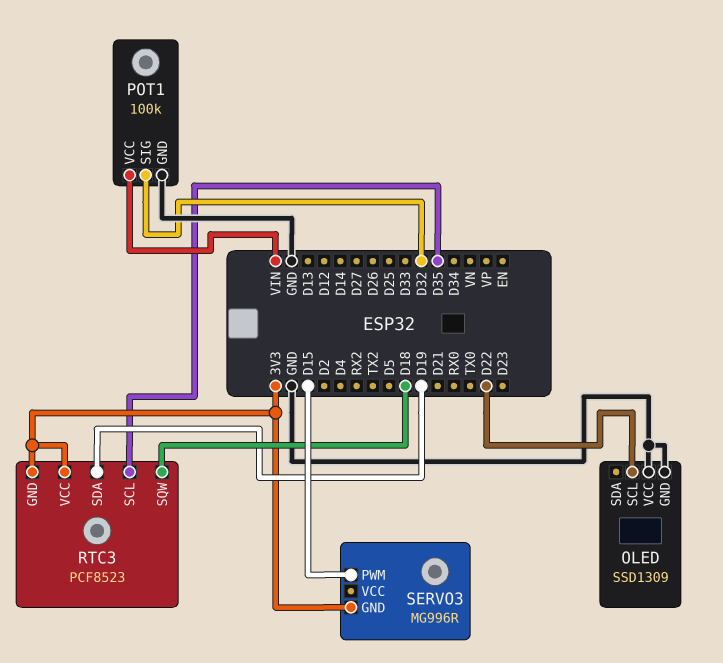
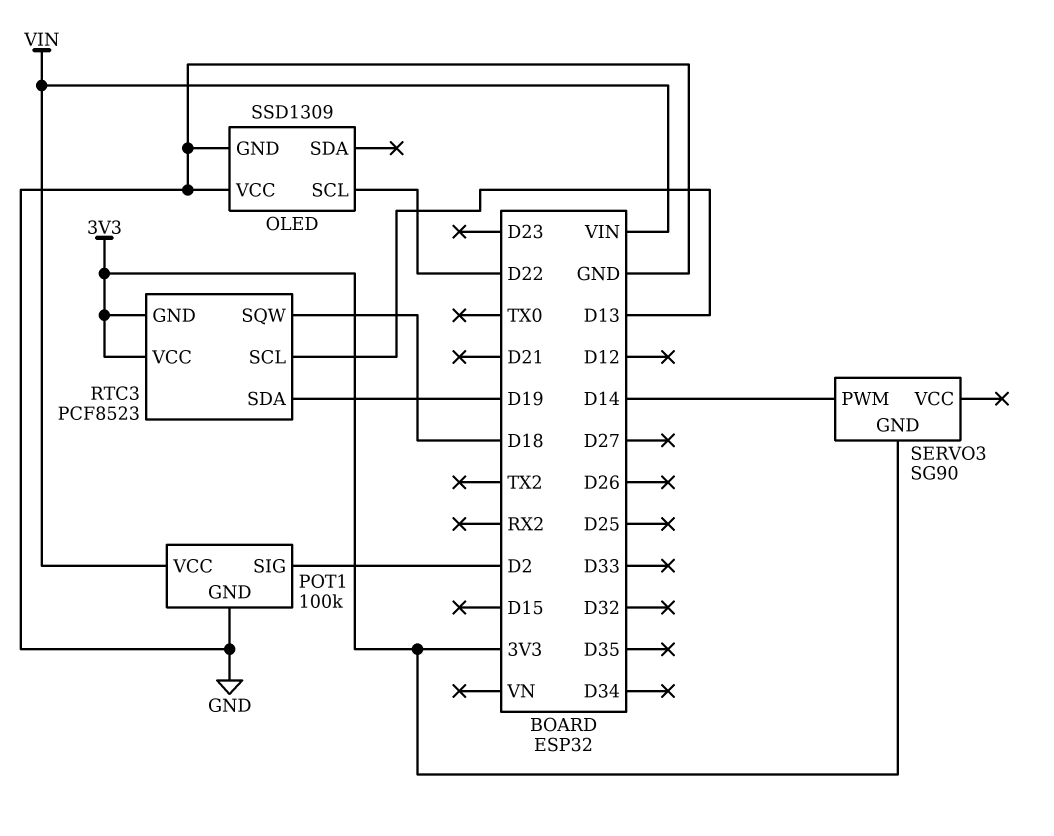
POT1 pin SIG: D32 -> D2
RTC3 pin SCL: D35 -> D13
SERVO3: MG996R -> SG90
SERVO3 pin PWM: D15 -> D14

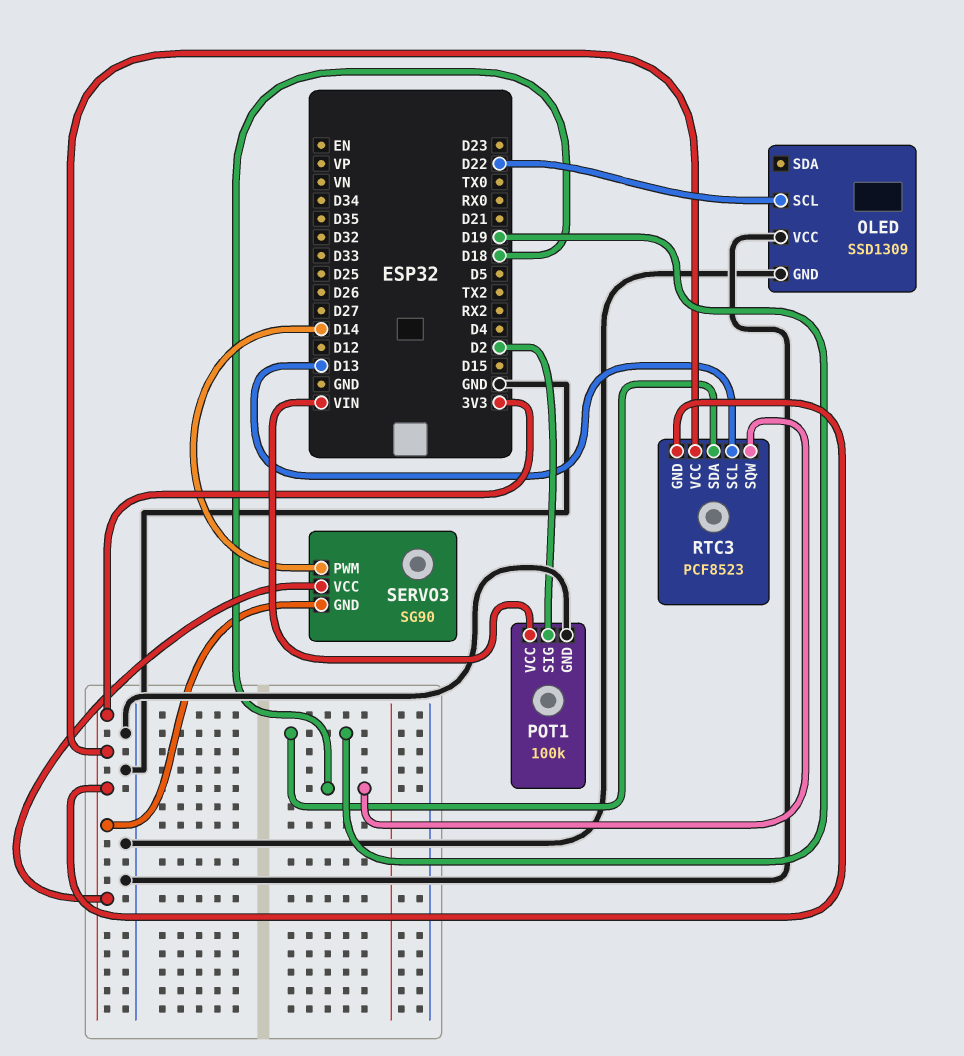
SERVO3 pin VCC: none -> 3V3

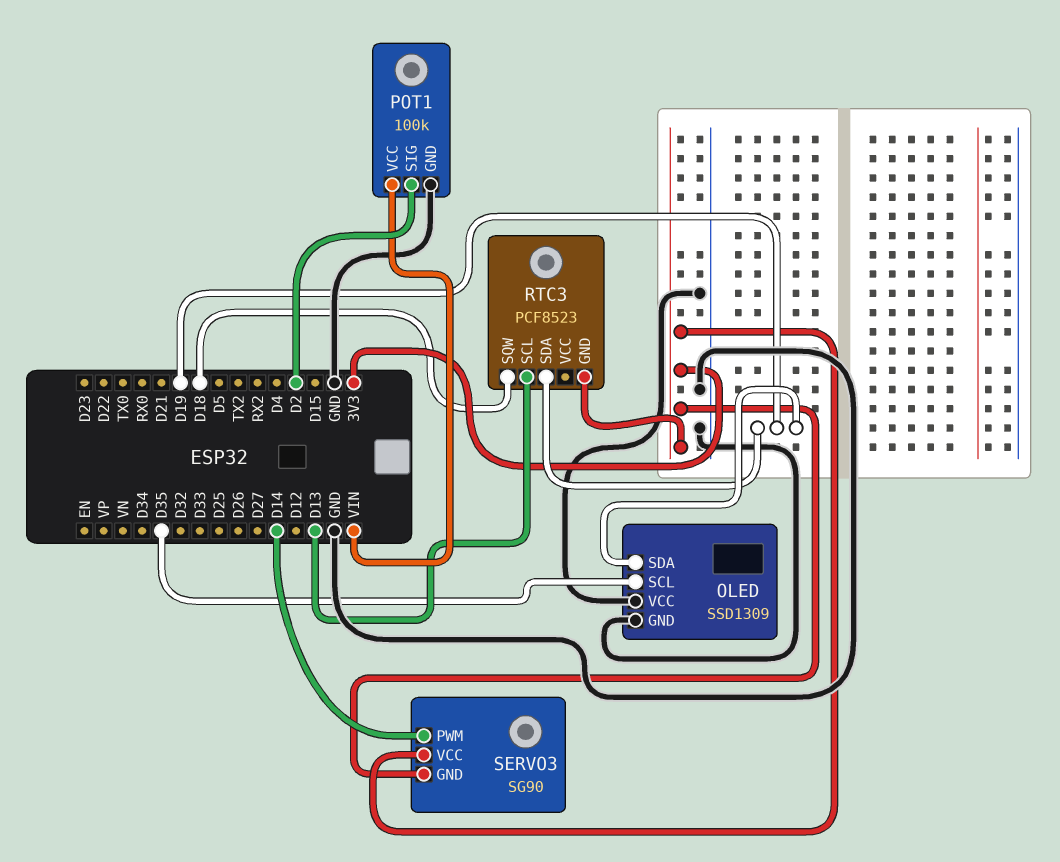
OLED pin SCL: D22 -> D35
OLED pin SDA: none -> D19
RTC3 pin VCC: 3V3 -> none

